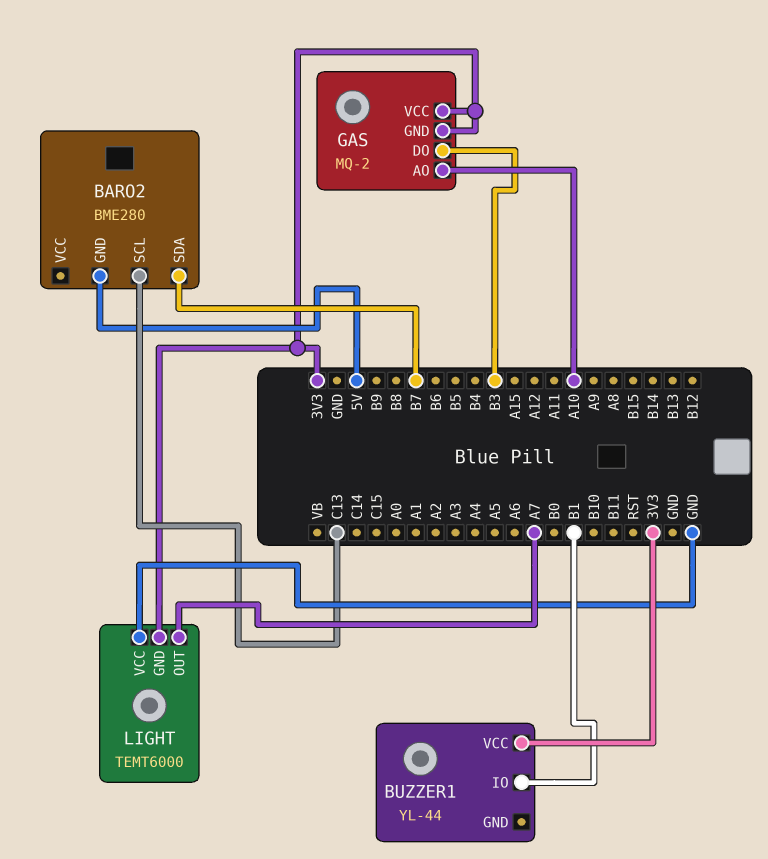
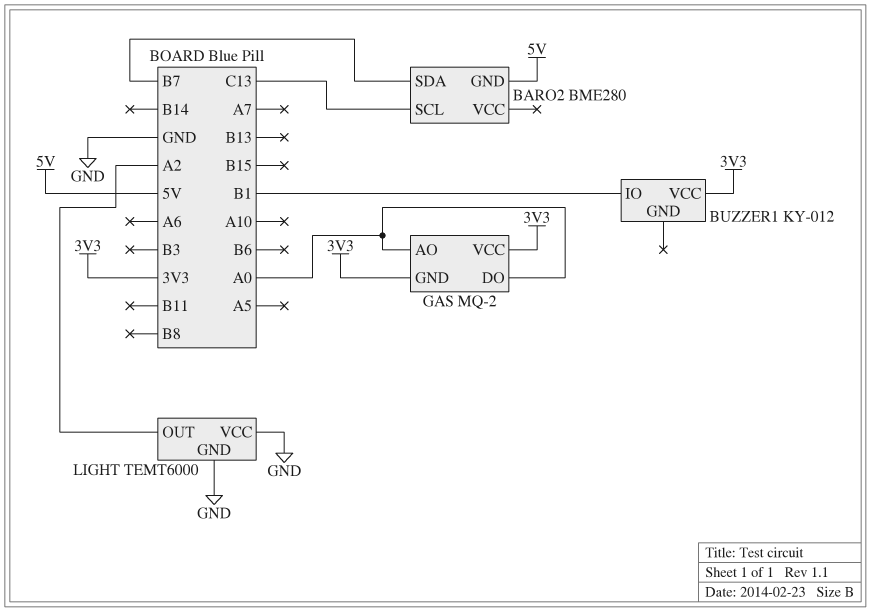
BUZZER1: YL-44 -> KY-012
GAS pin AO: A10 -> A0
GAS pin DO: B3 -> A0
LIGHT pin GND: 3V3 -> GND
LIGHT pin OUT: A7 -> A2

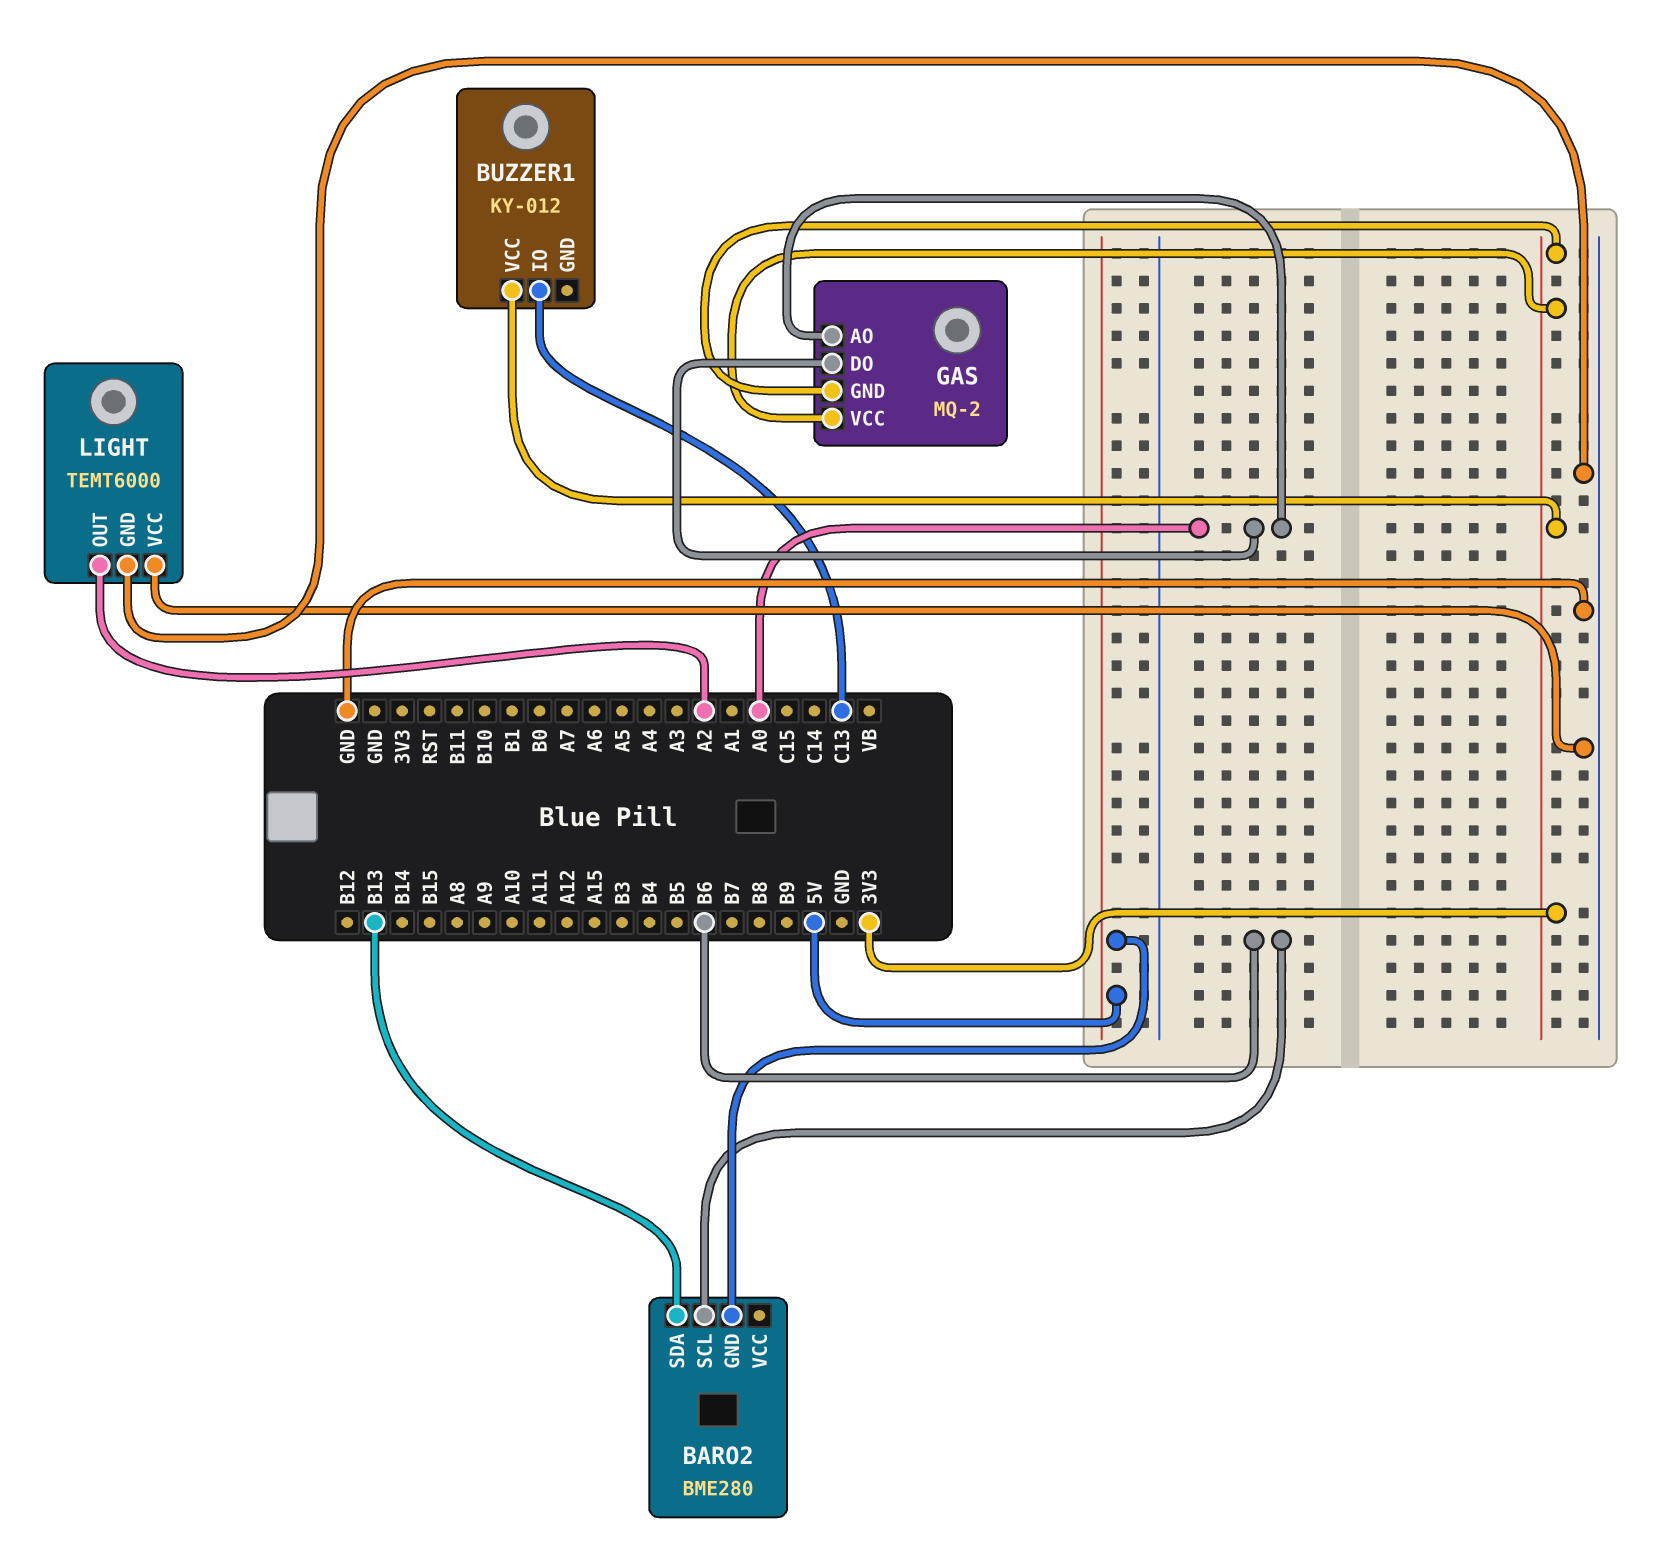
BARO2 pin SCL: C13 -> B6
BARO2 pin SDA: B7 -> B13
BUZZER1 pin IO: B1 -> C13

